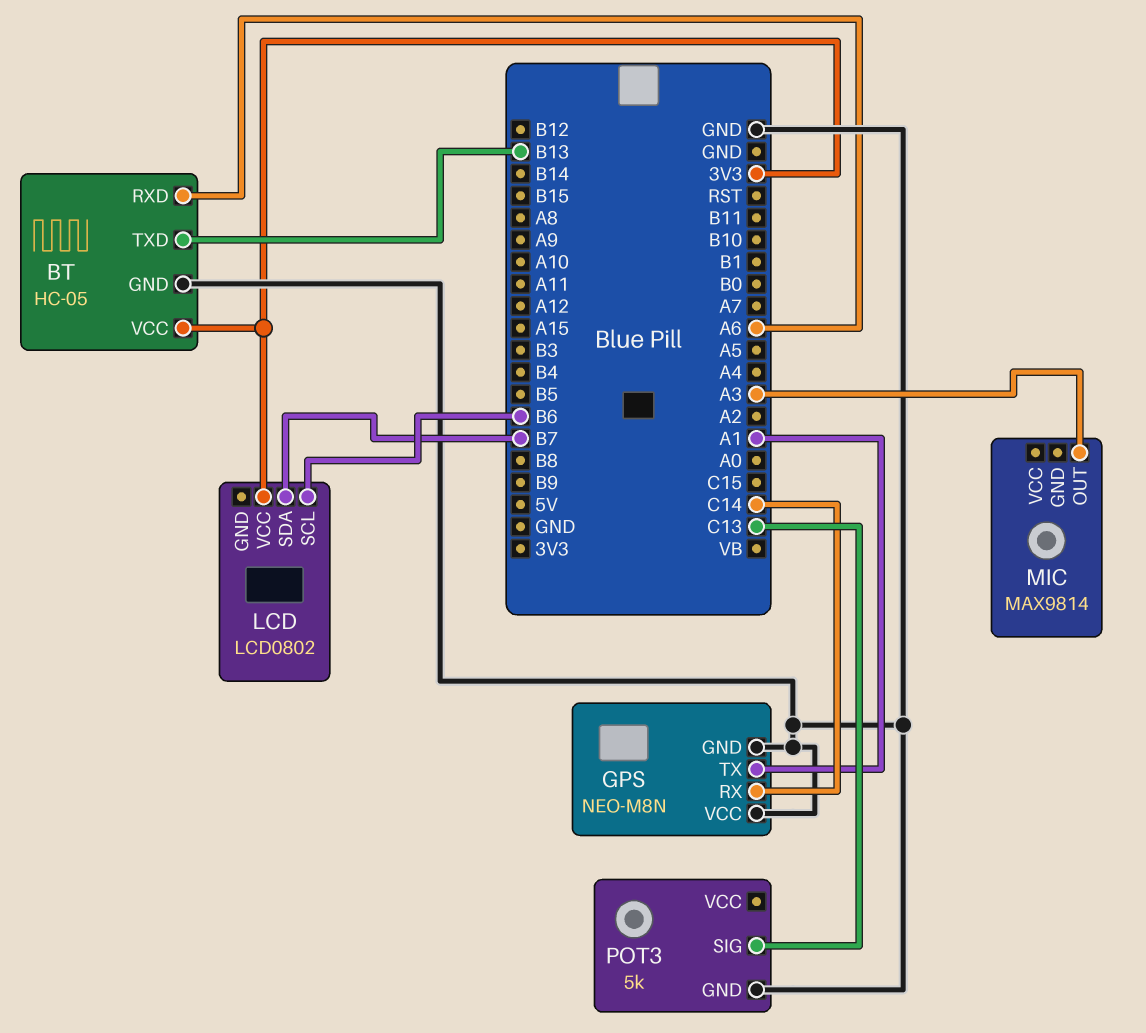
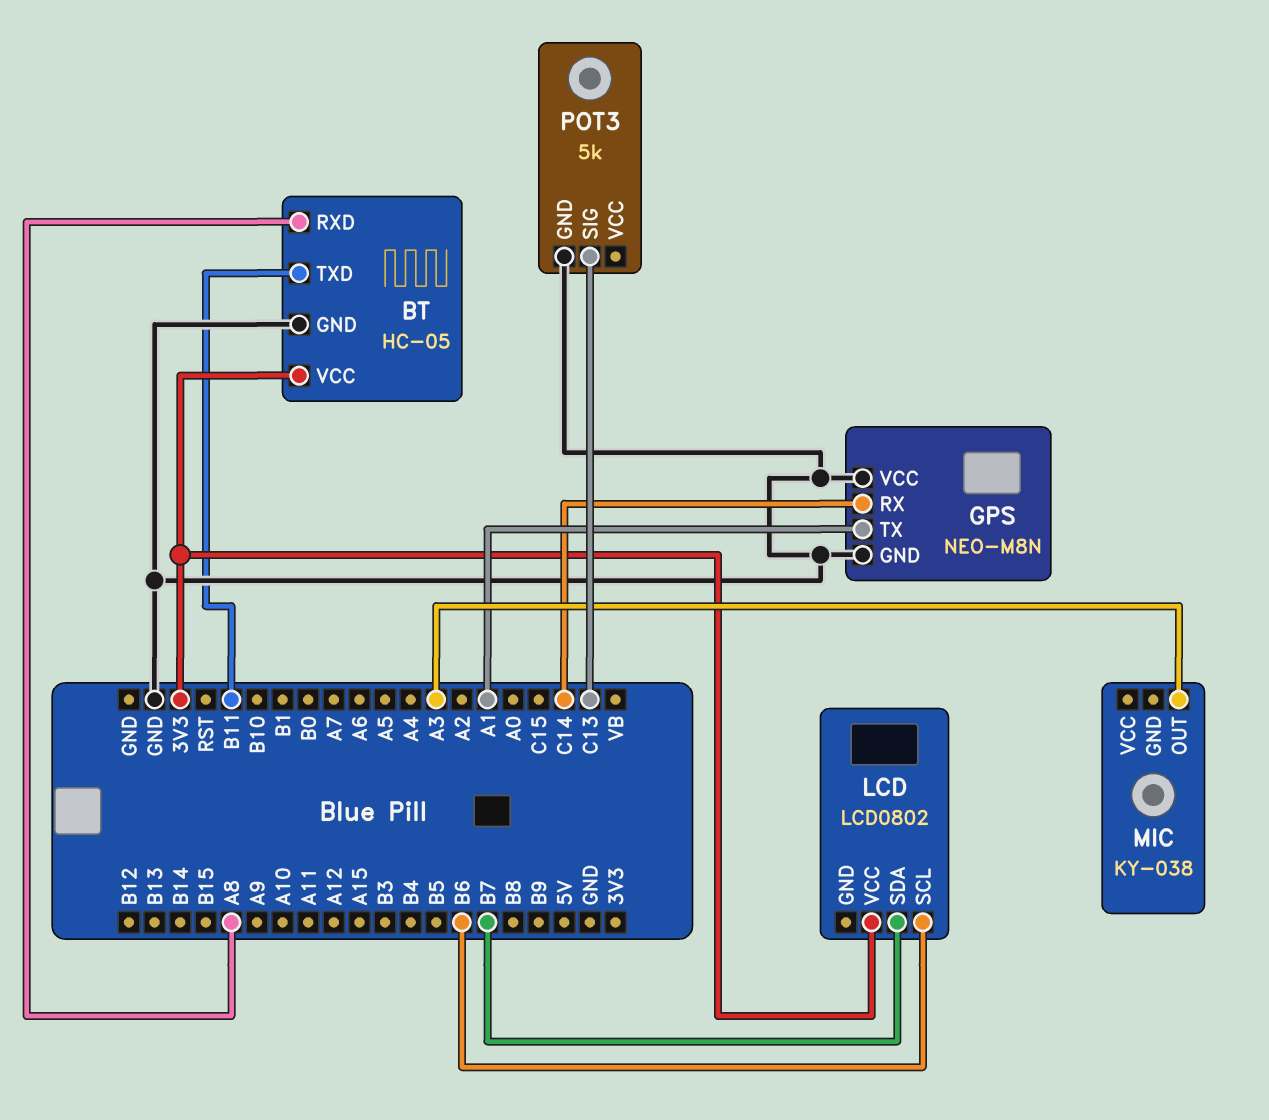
BT pin RXD: A6 -> A8
BT pin TXD: B13 -> B11
MIC: MAX9814 -> KY-038

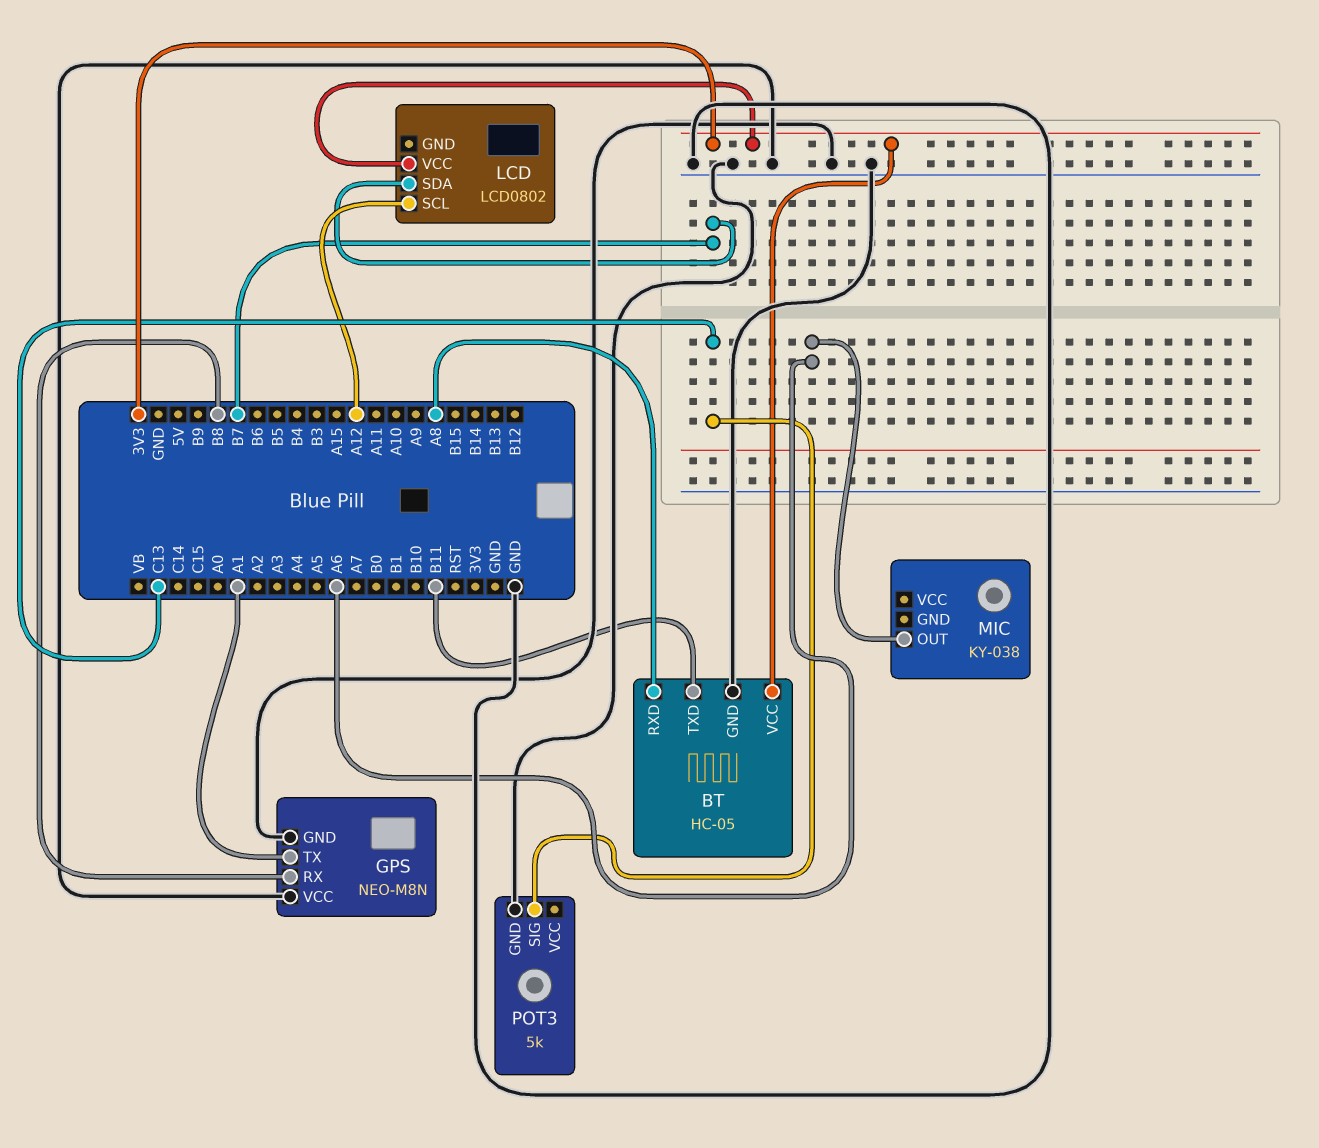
GPS pin RX: C14 -> B8
LCD pin SCL: B6 -> A12
MIC pin OUT: A3 -> A6

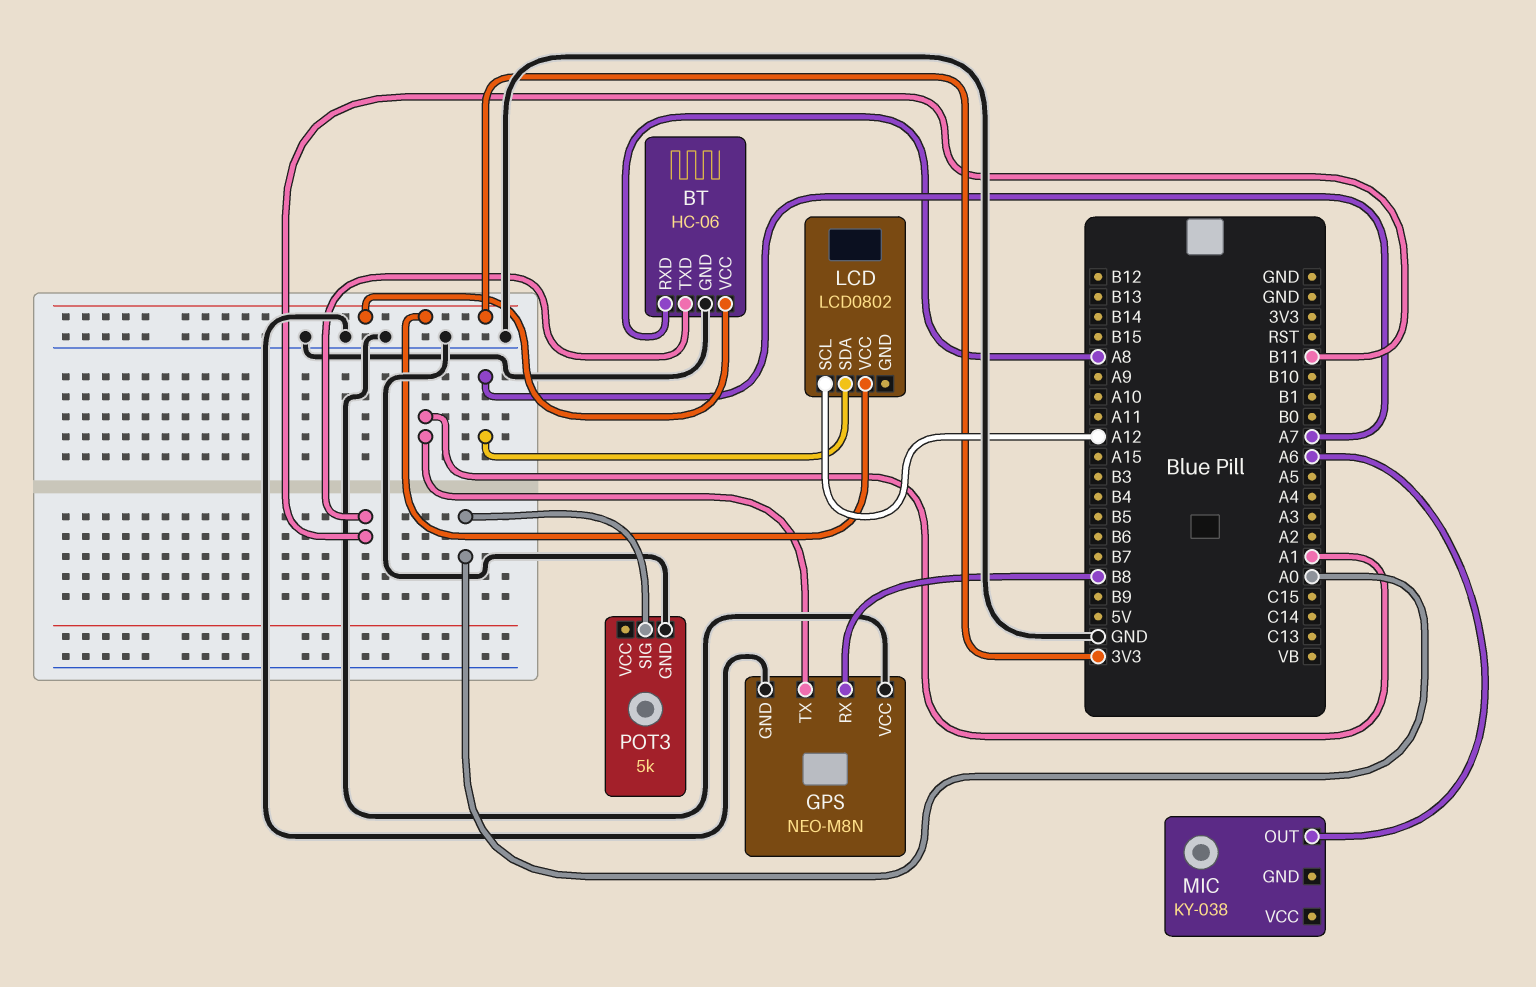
BT: HC-05 -> HC-06
LCD pin SDA: B7 -> A7
POT3 pin SIG: C13 -> A0

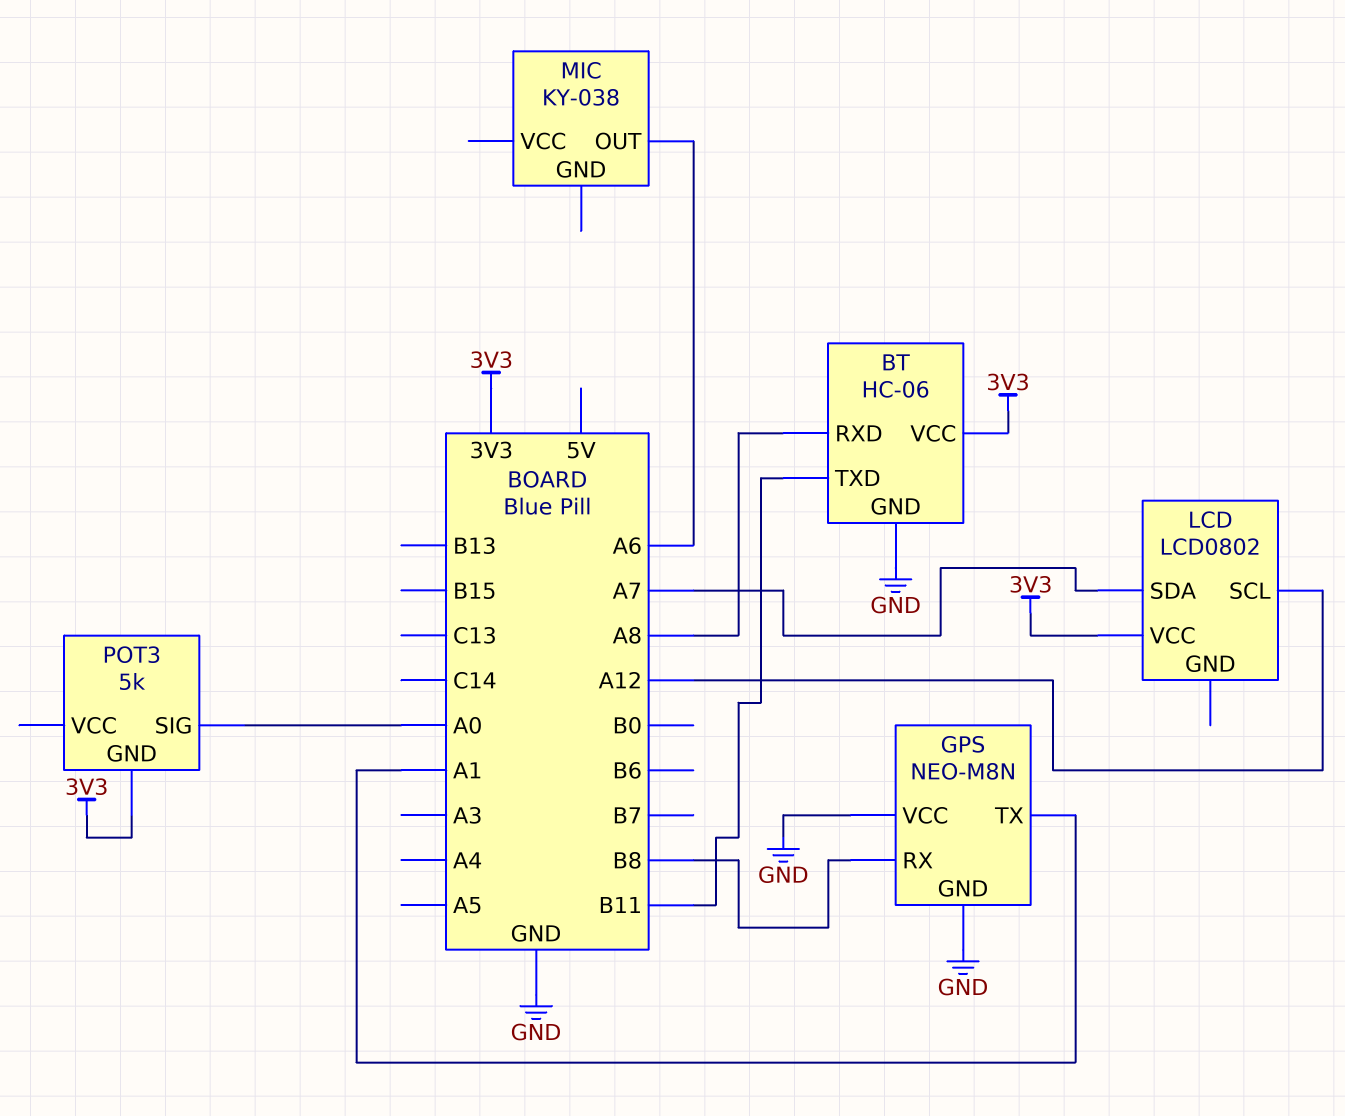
POT3 pin GND: GND -> 3V3

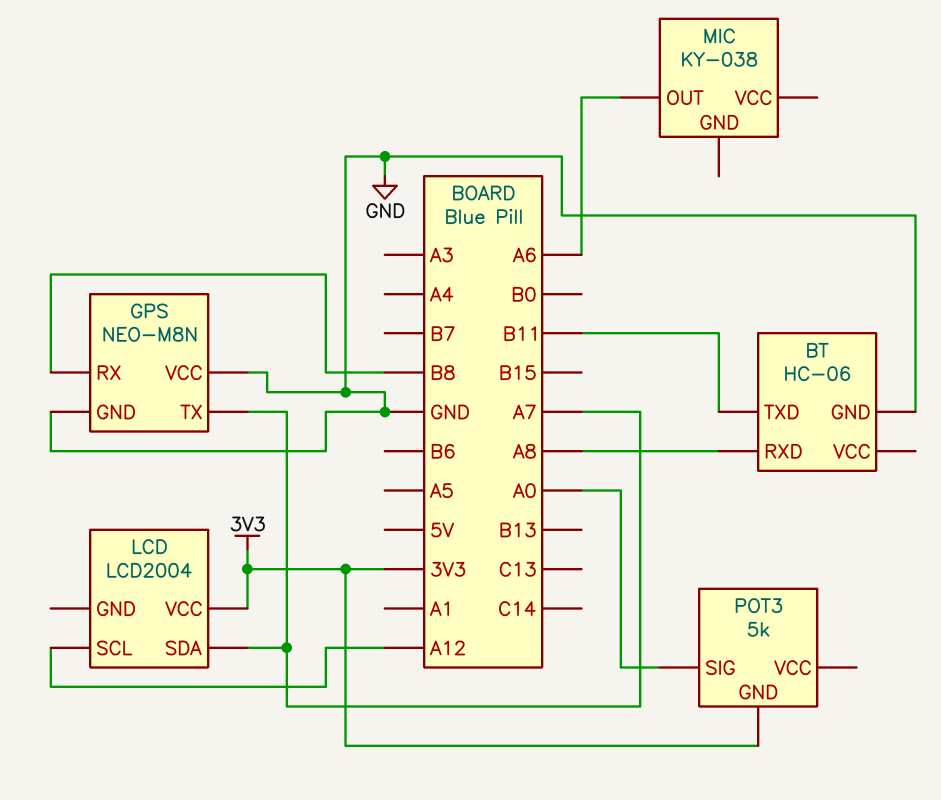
BT pin VCC: 3V3 -> none
GPS pin TX: A1 -> A7
LCD: LCD0802 -> LCD2004

